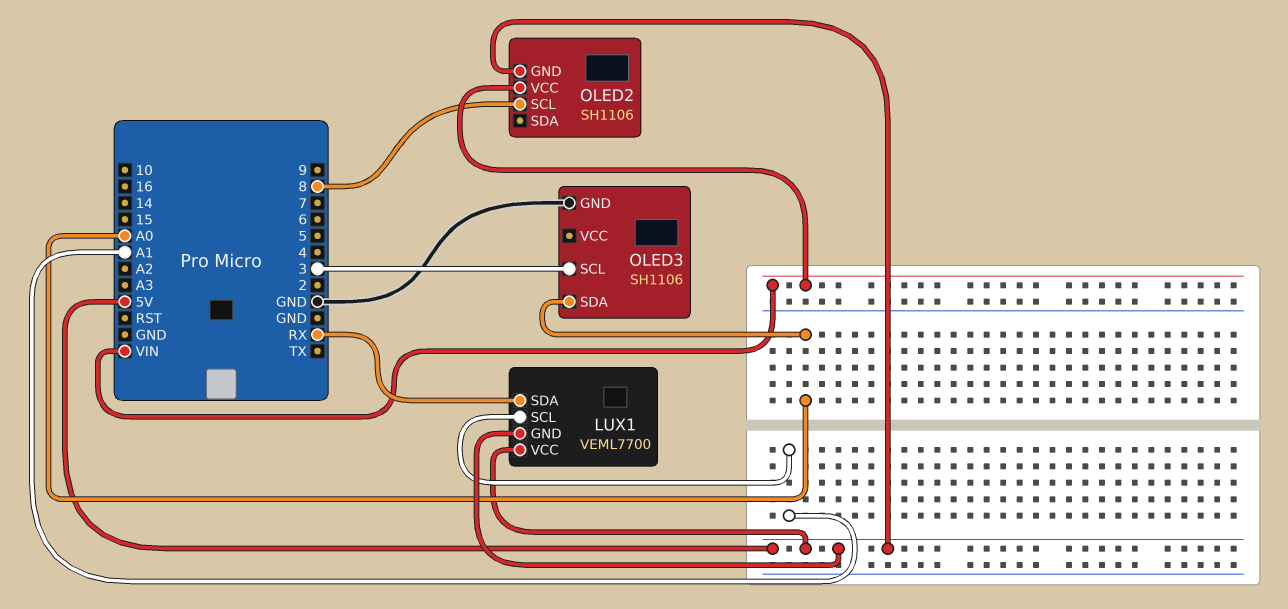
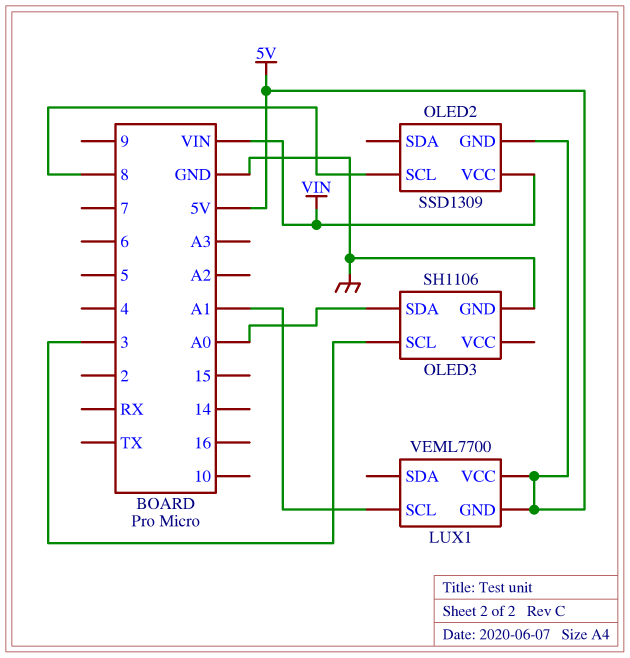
LUX1 pin SDA: RX -> none
OLED2: SH1106 -> SSD1309

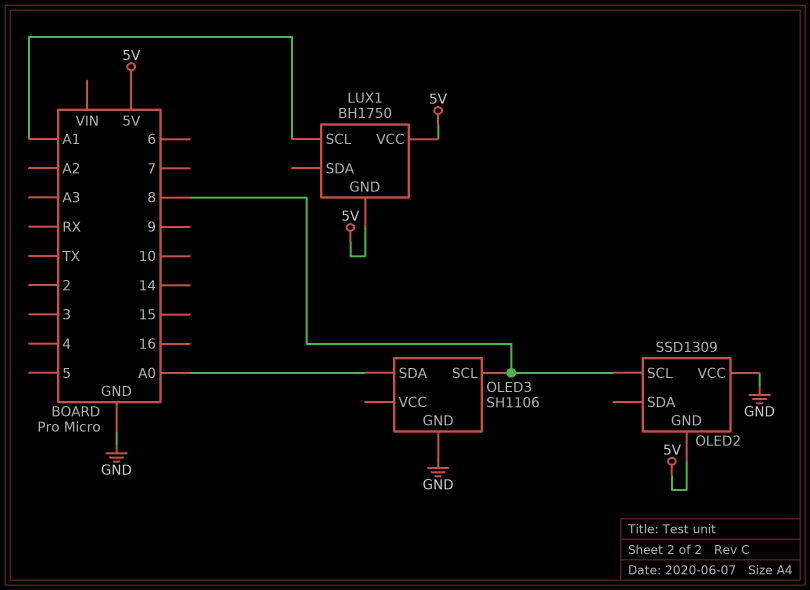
LUX1: VEML7700 -> BH1750
OLED2 pin VCC: VIN -> GND
OLED3 pin SCL: 3 -> 8

